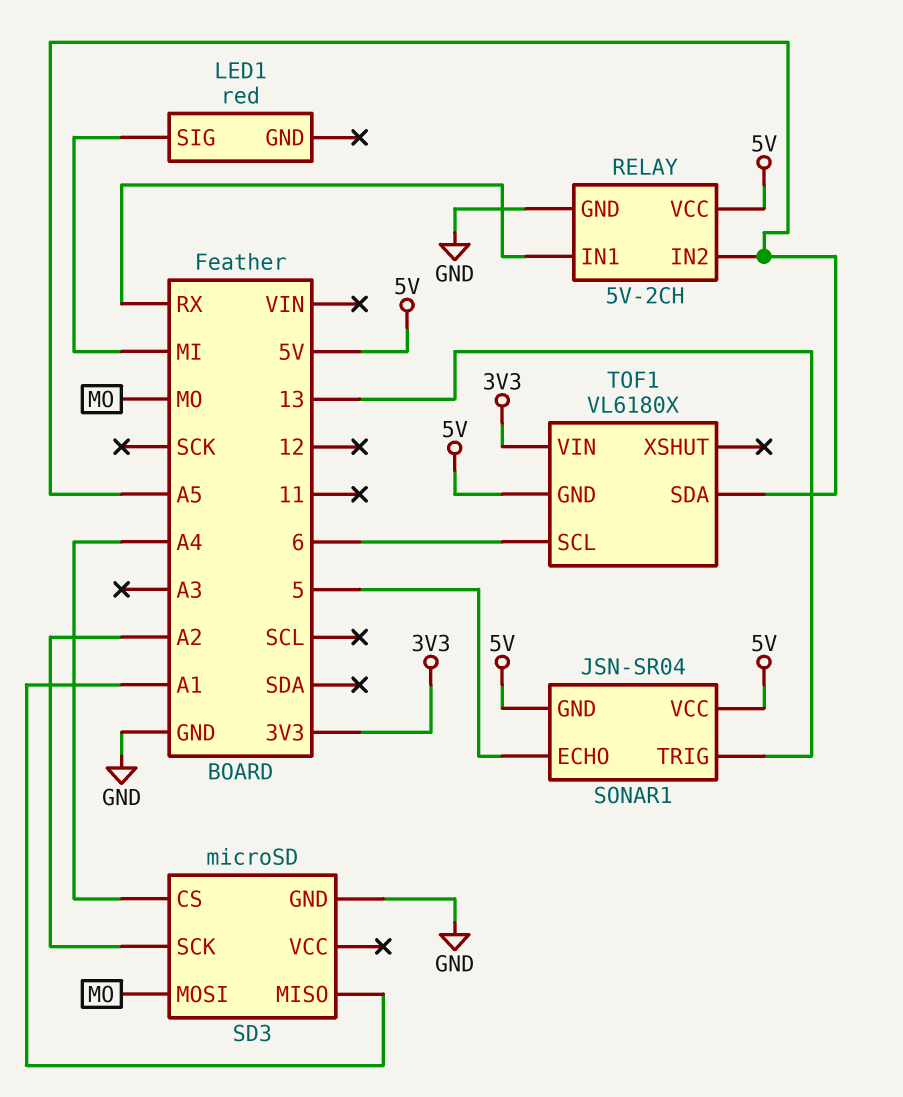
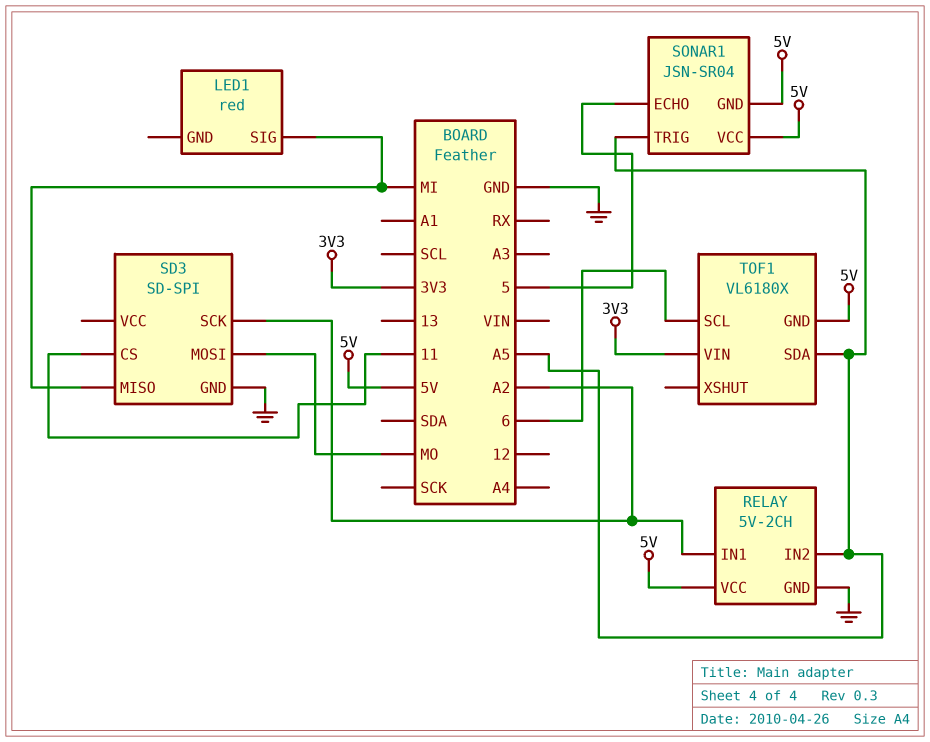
RELAY pin IN1: RX -> A2
SD3: microSD -> SD-SPI
SD3 pin CS: A4 -> 11
SD3 pin MISO: A1 -> MI
SONAR1 pin TRIG: 13 -> A5

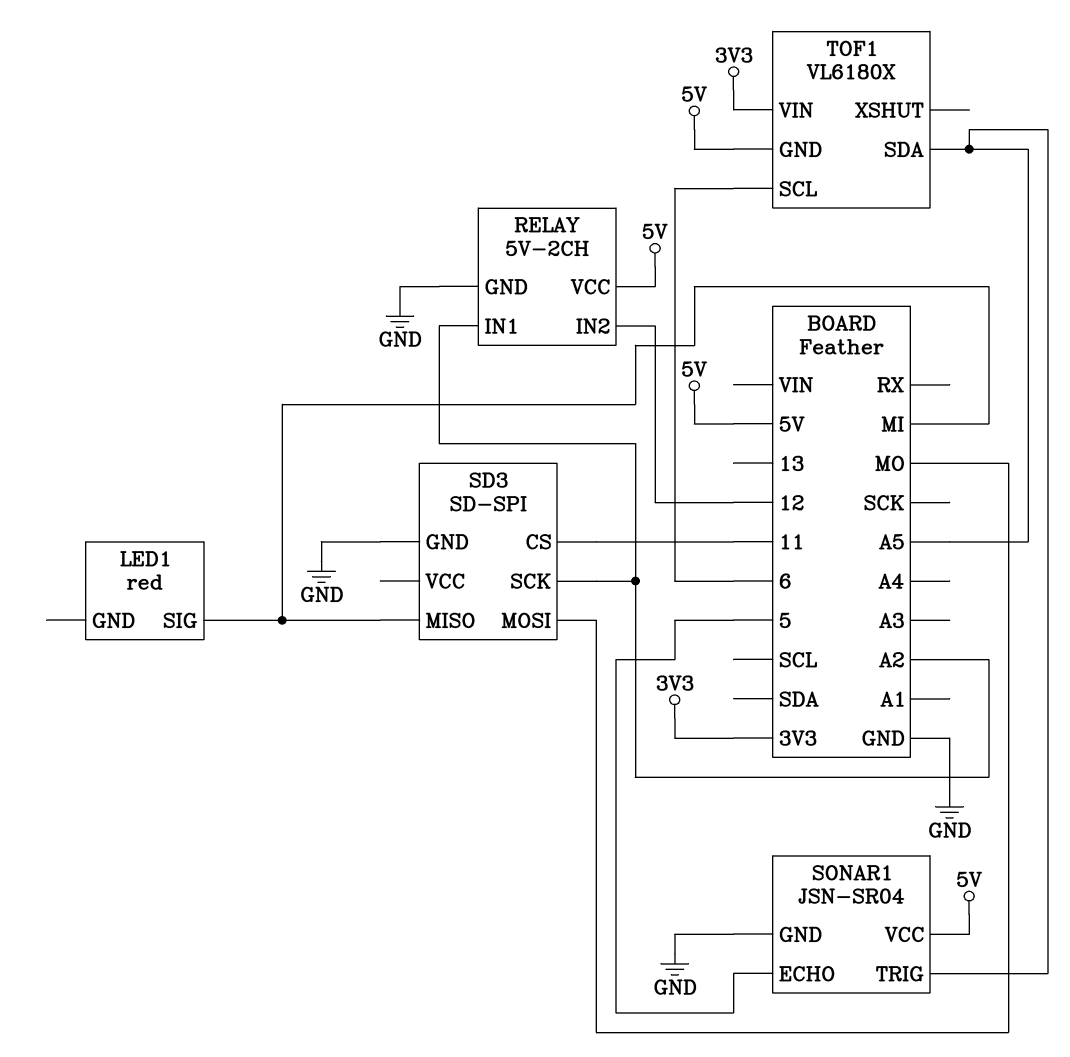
RELAY pin IN2: A5 -> 12
SONAR1 pin GND: 5V -> GND

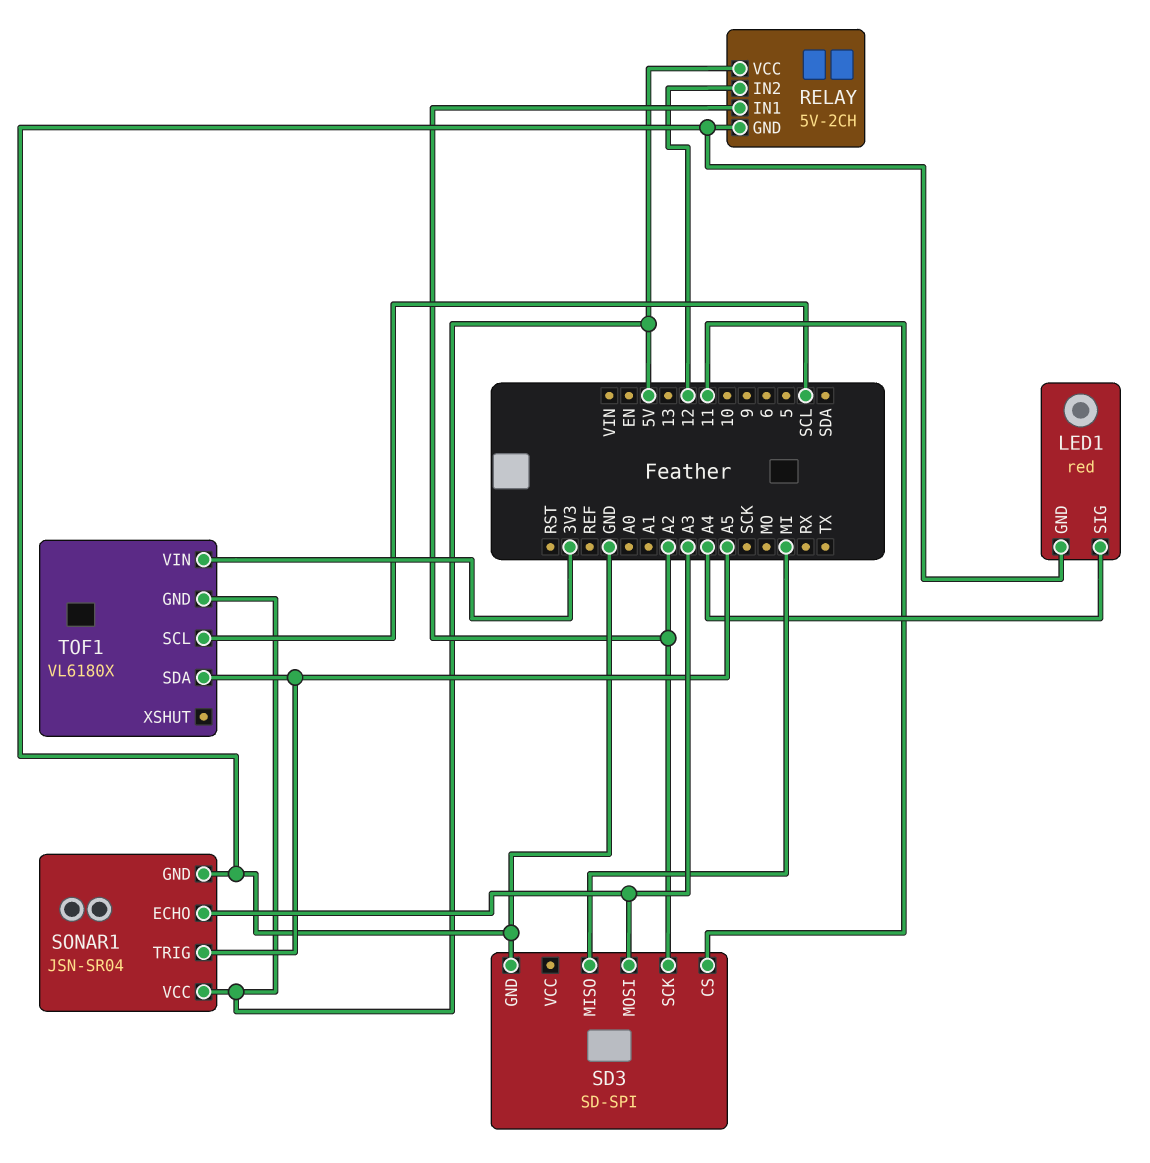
LED1 pin GND: none -> GND
LED1 pin SIG: MI -> A4
SD3 pin MOSI: MO -> A3
SONAR1 pin ECHO: 5 -> A3
TOF1 pin SCL: 6 -> SCL

